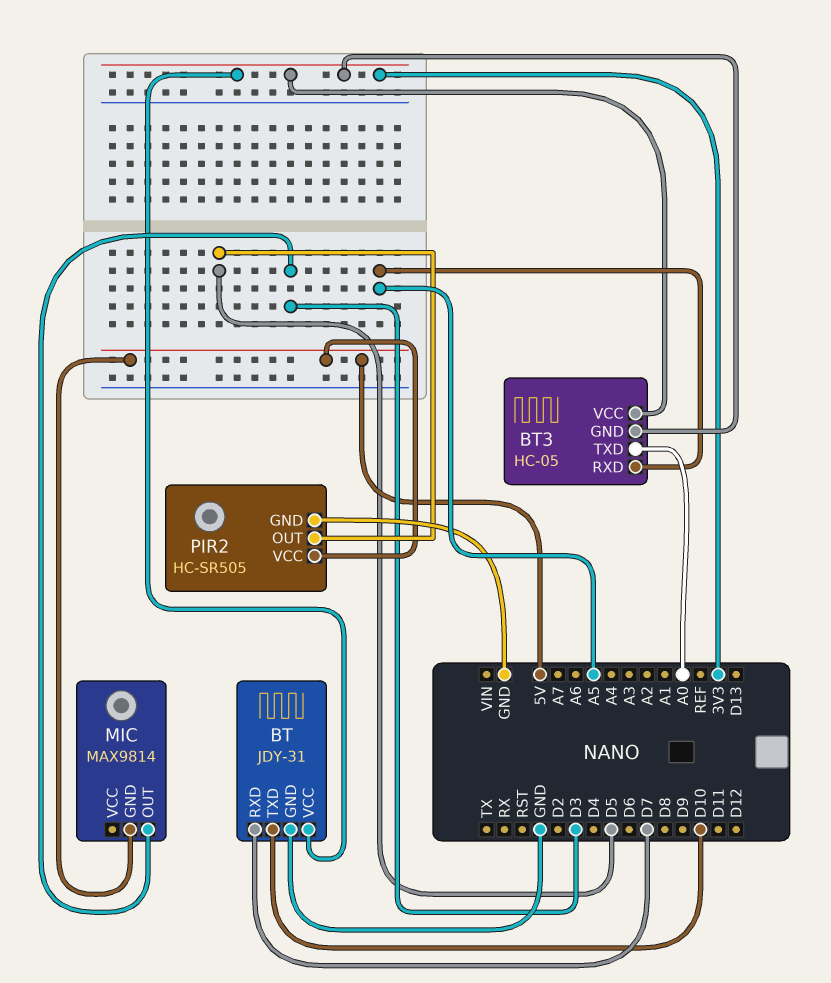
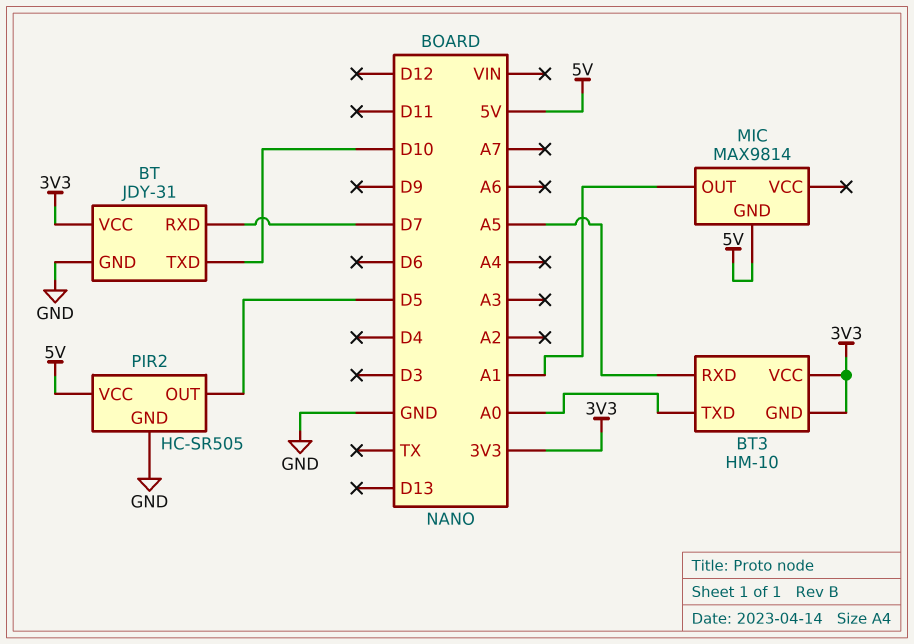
BT3: HC-05 -> HM-10
MIC pin OUT: D3 -> A1

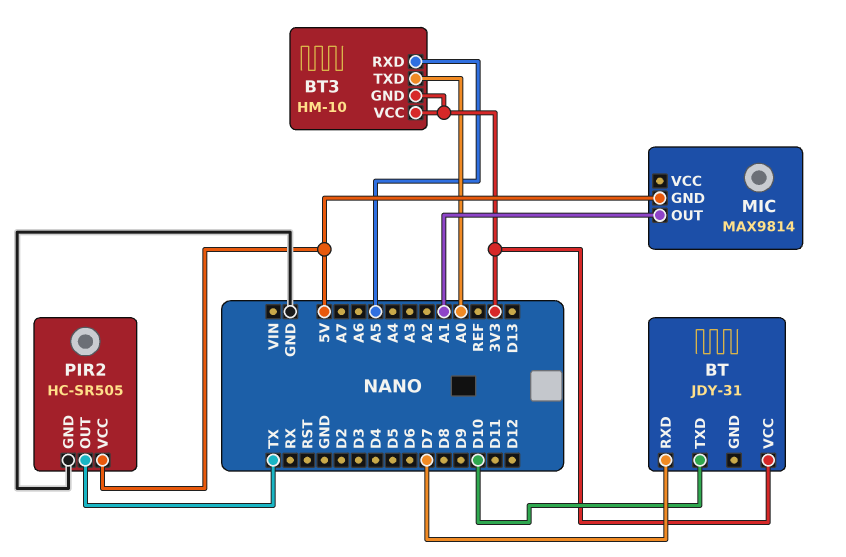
BT pin GND: GND -> none
PIR2 pin OUT: D5 -> TX

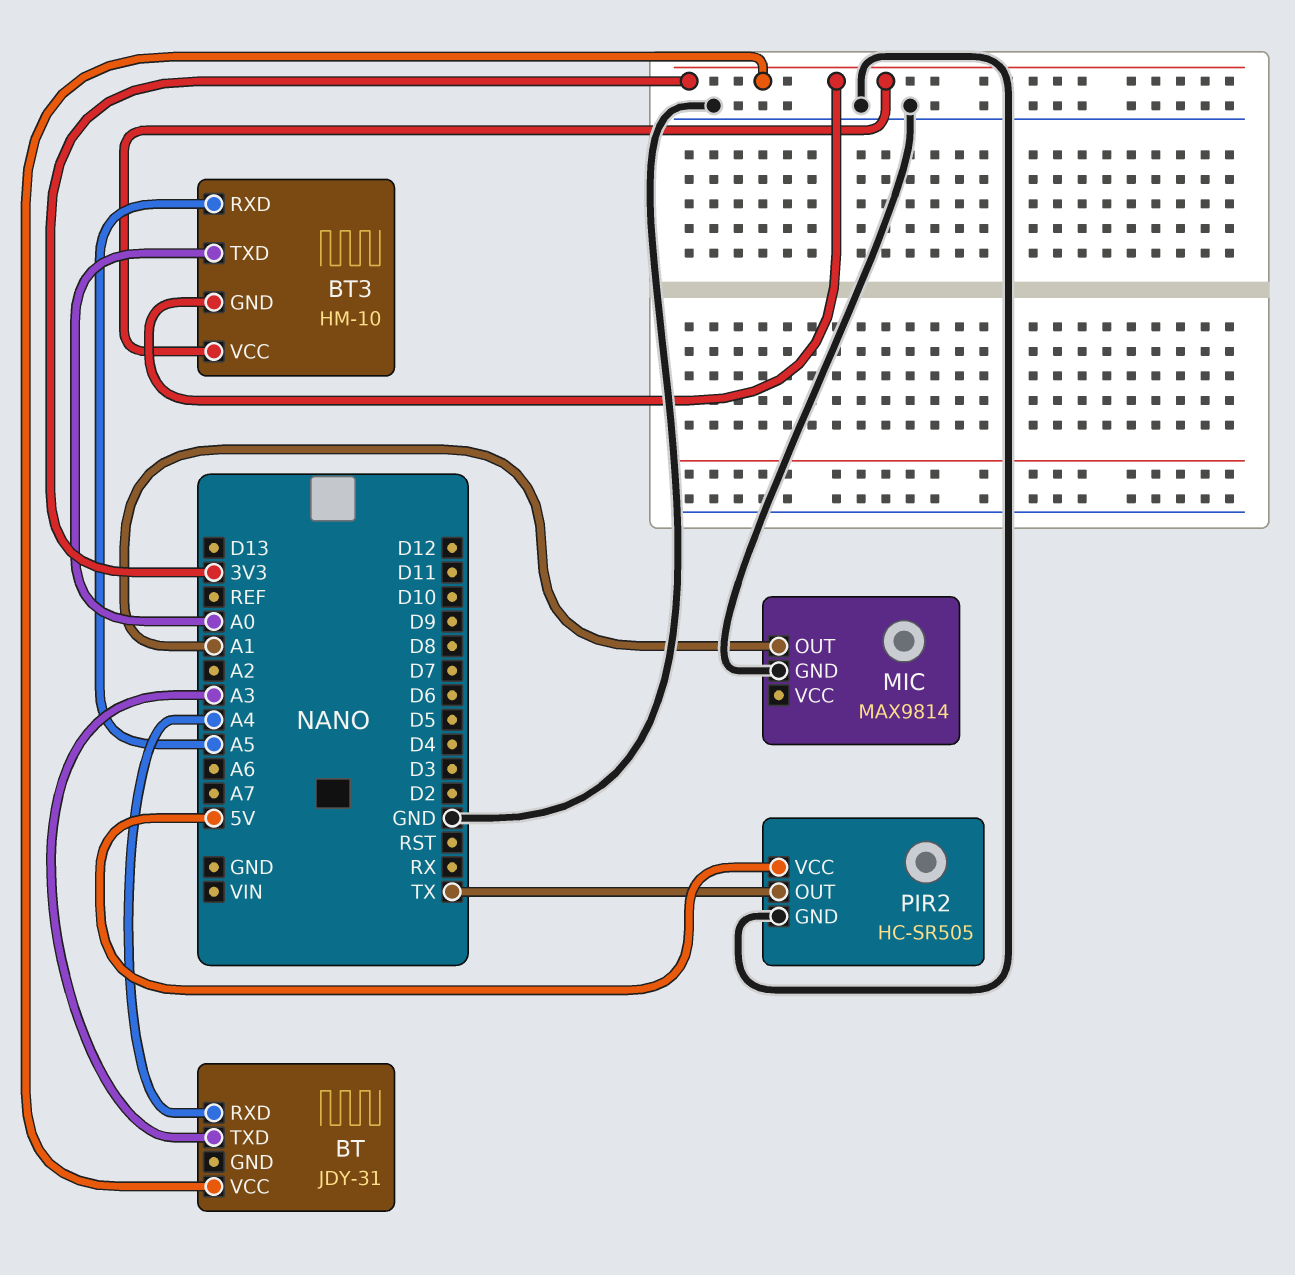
BT pin RXD: D7 -> A4
BT pin TXD: D10 -> A3
MIC pin GND: 5V -> GND

